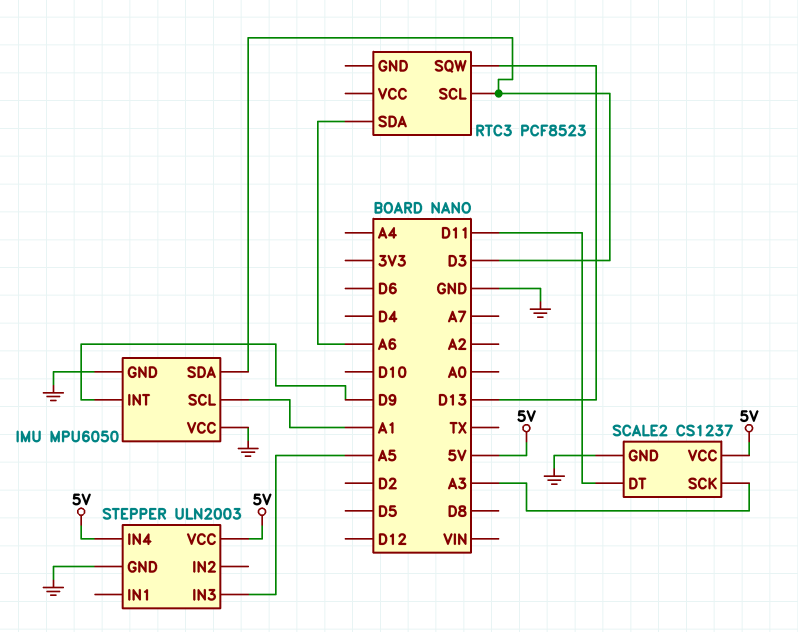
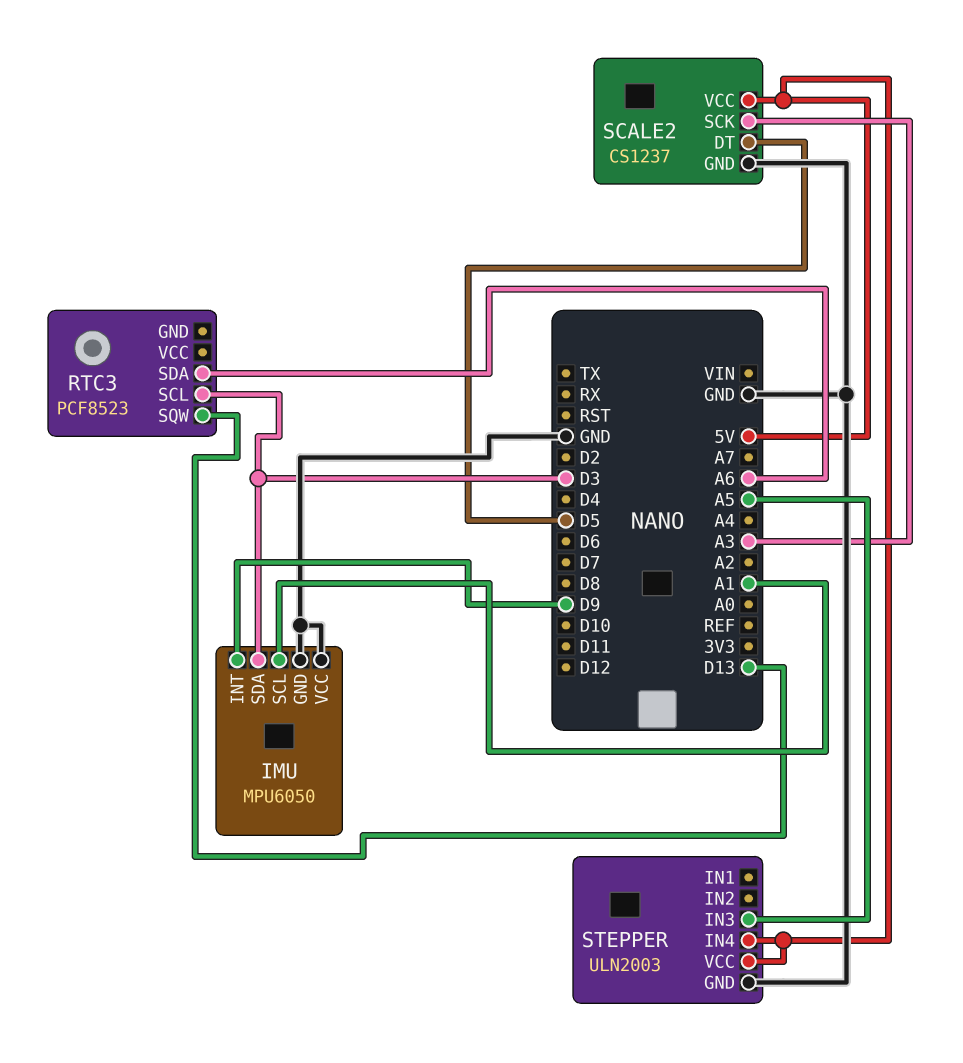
SCALE2 pin DT: D11 -> D5

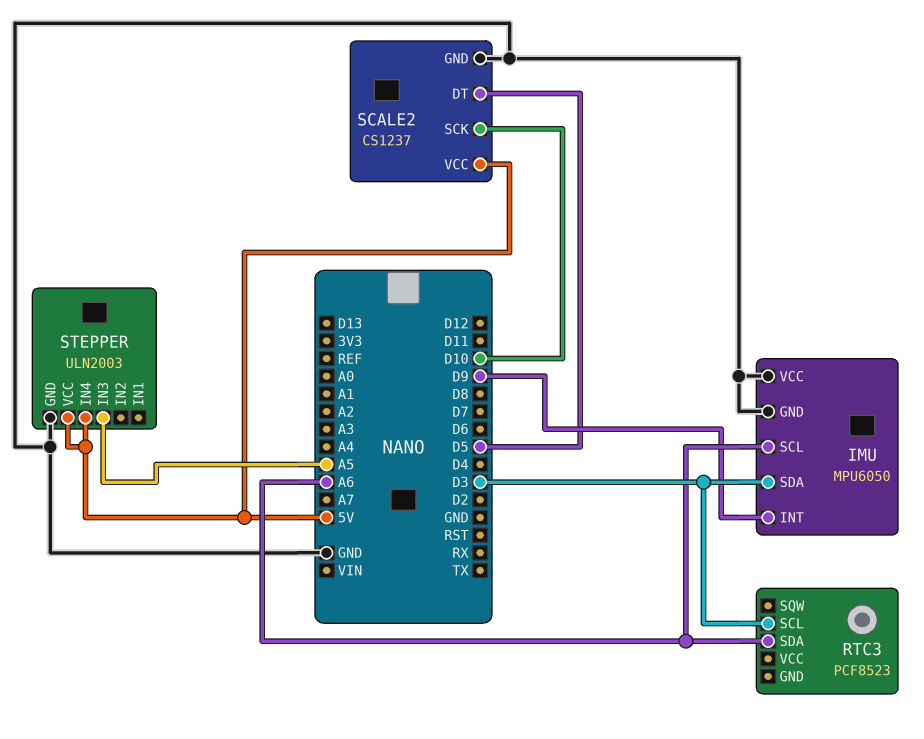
IMU pin SCL: A1 -> A6
RTC3 pin SQW: D13 -> none
SCALE2 pin SCK: A3 -> D10

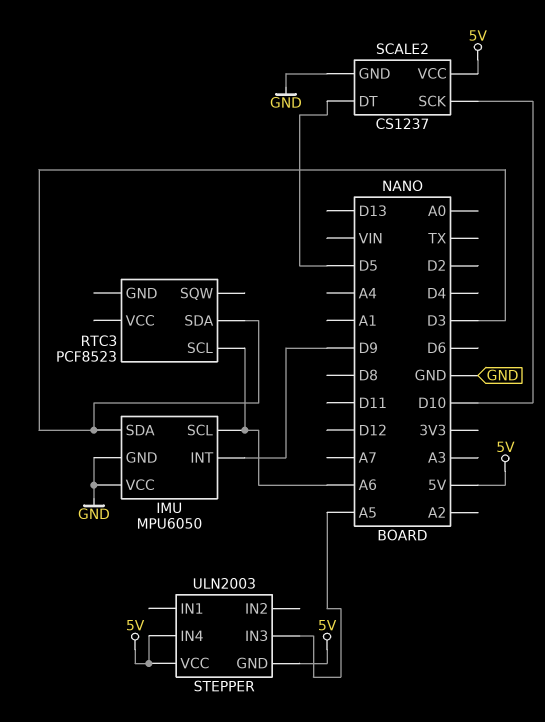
RTC3 pin SCL: D3 -> A6
RTC3 pin SDA: A6 -> D3
STEPPER pin GND: GND -> 5V

